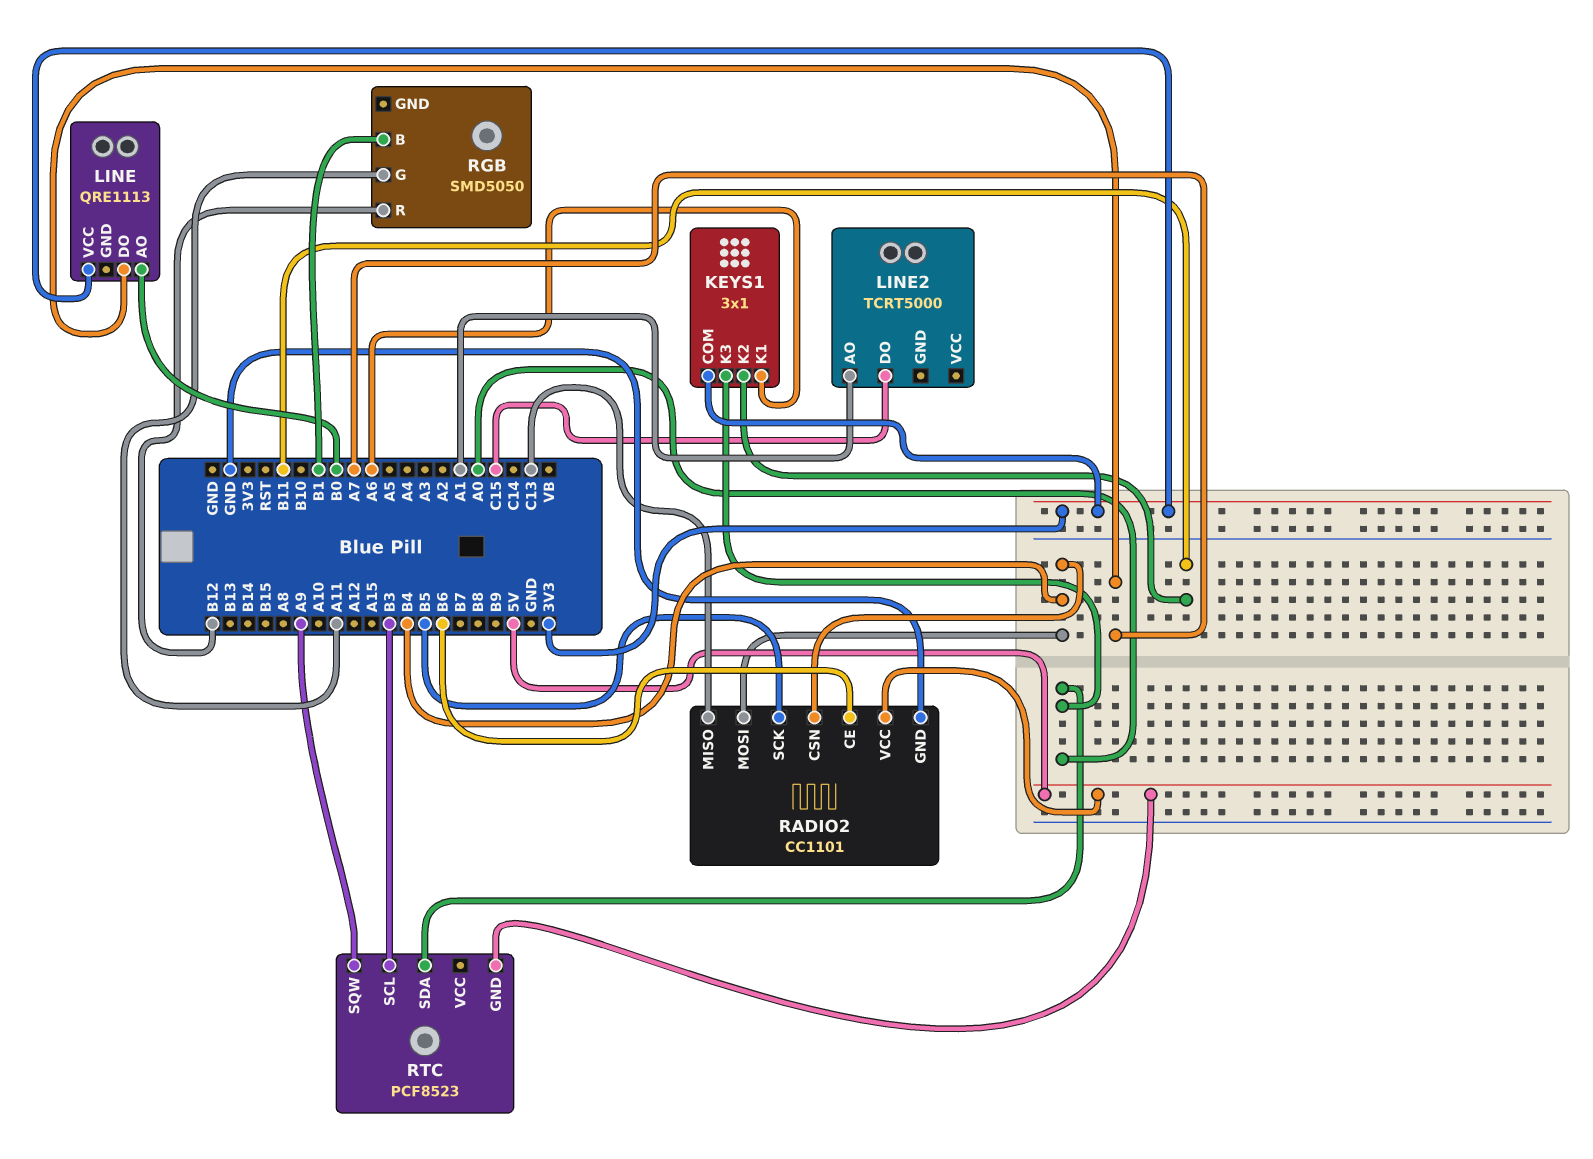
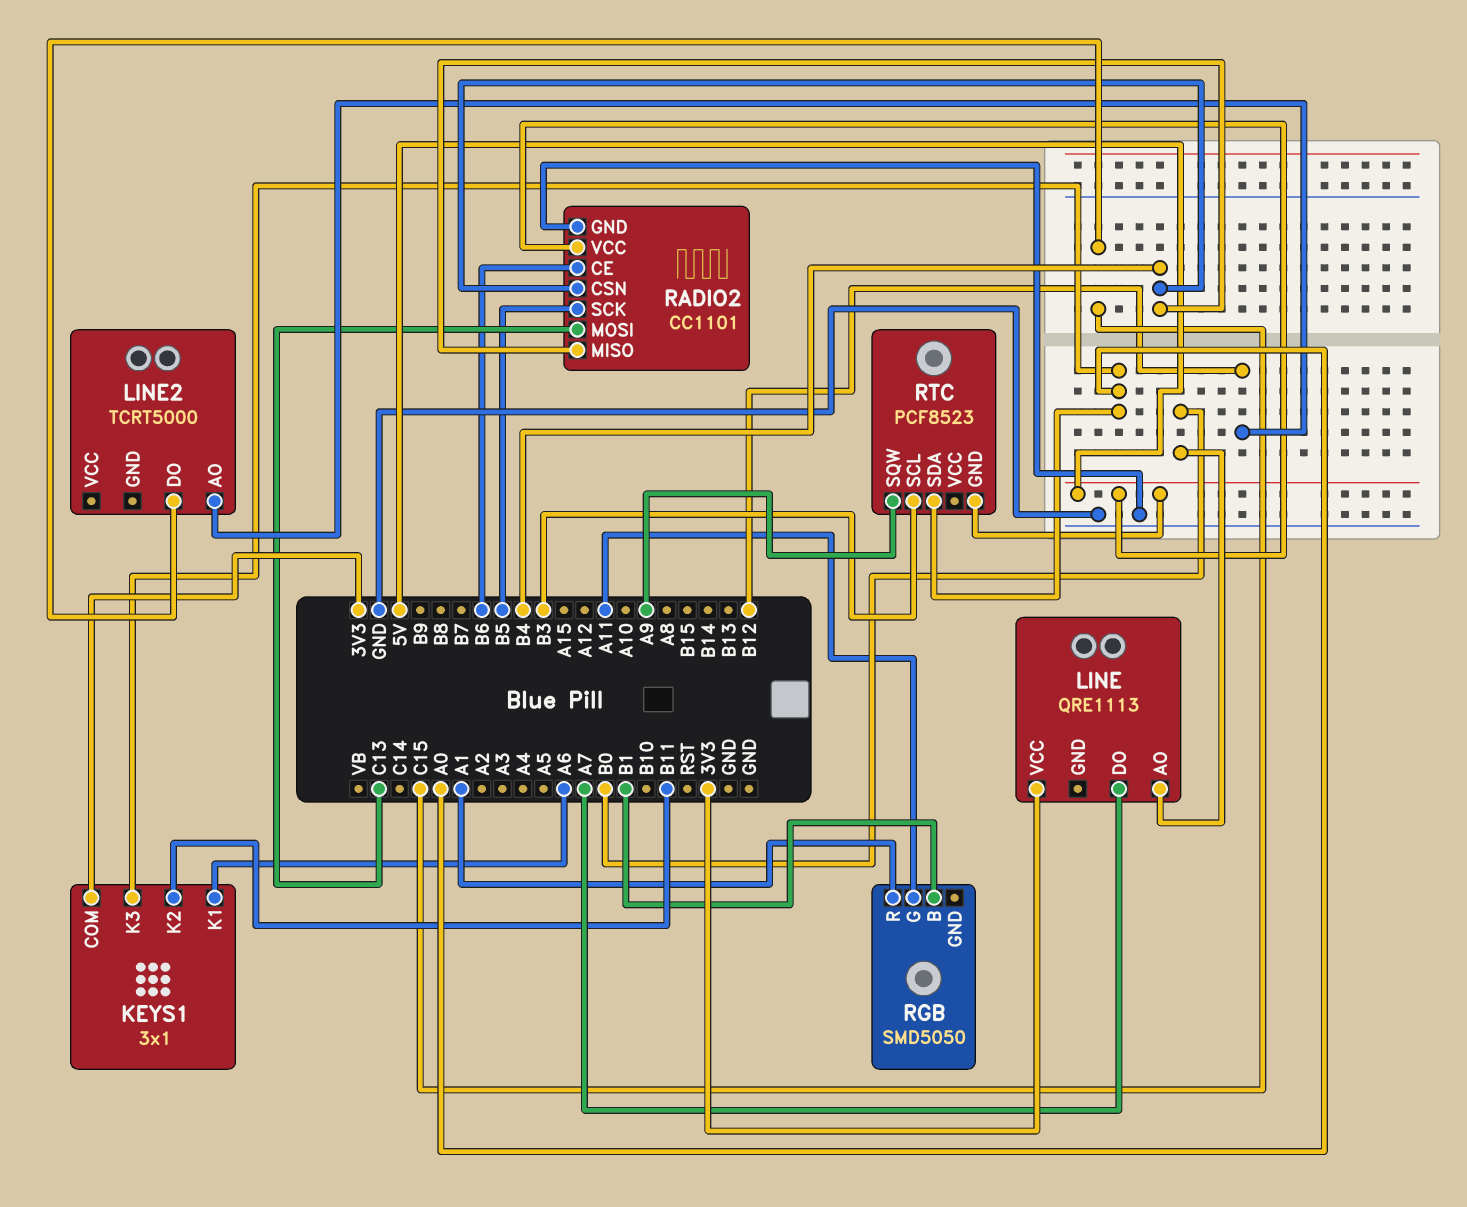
LINE2 pin AO: A1 -> B12
RADIO2 pin MISO: C13 -> B4
RADIO2 pin MOSI: B4 -> C13
RGB pin R: B12 -> A1

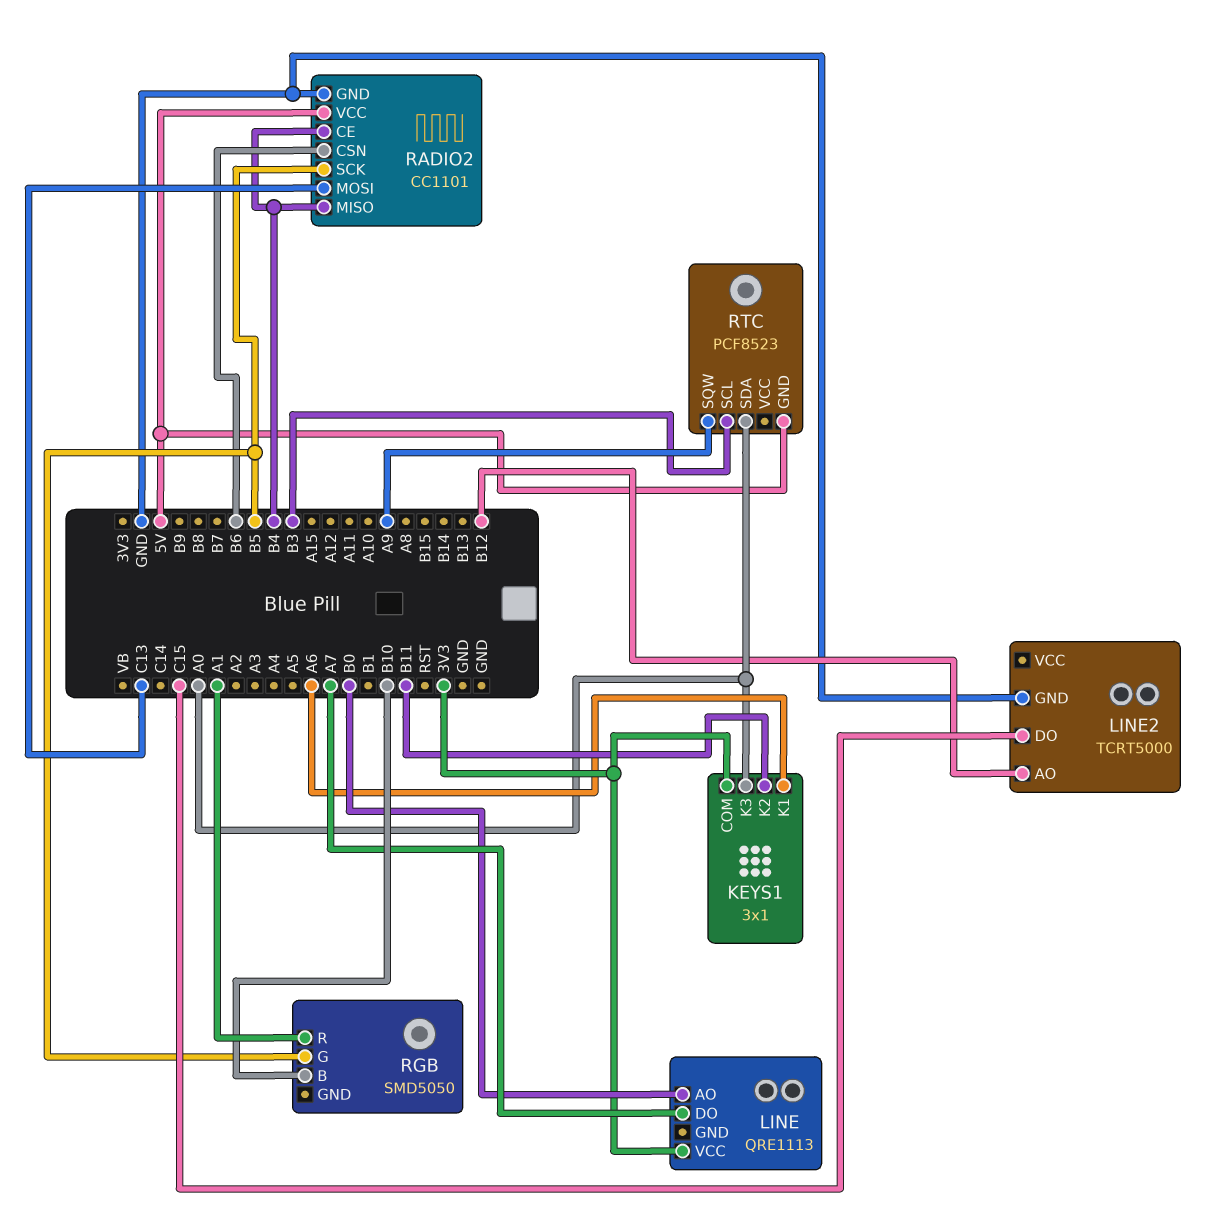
LINE2 pin GND: none -> GND
RADIO2 pin CE: B6 -> B4
RADIO2 pin CSN: B4 -> B6
RGB pin B: B1 -> B10
RGB pin G: A11 -> B5

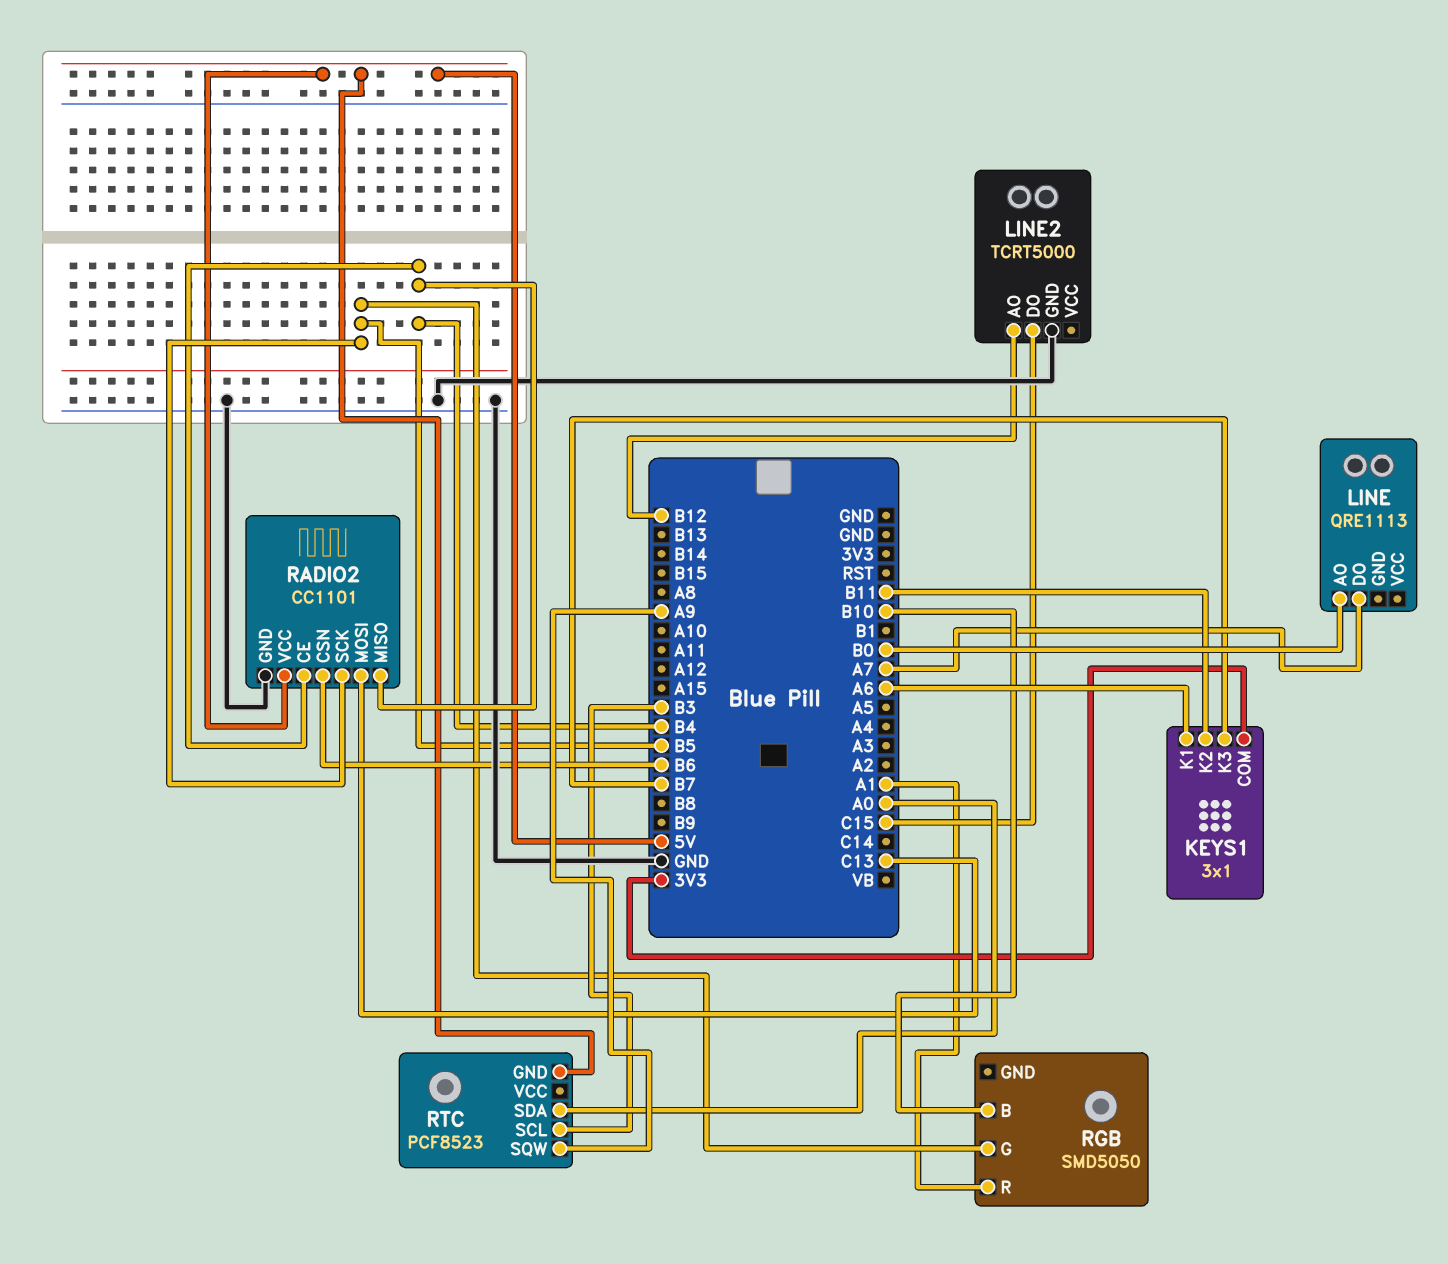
KEYS1 pin K3: A0 -> B7
LINE pin VCC: 3V3 -> none

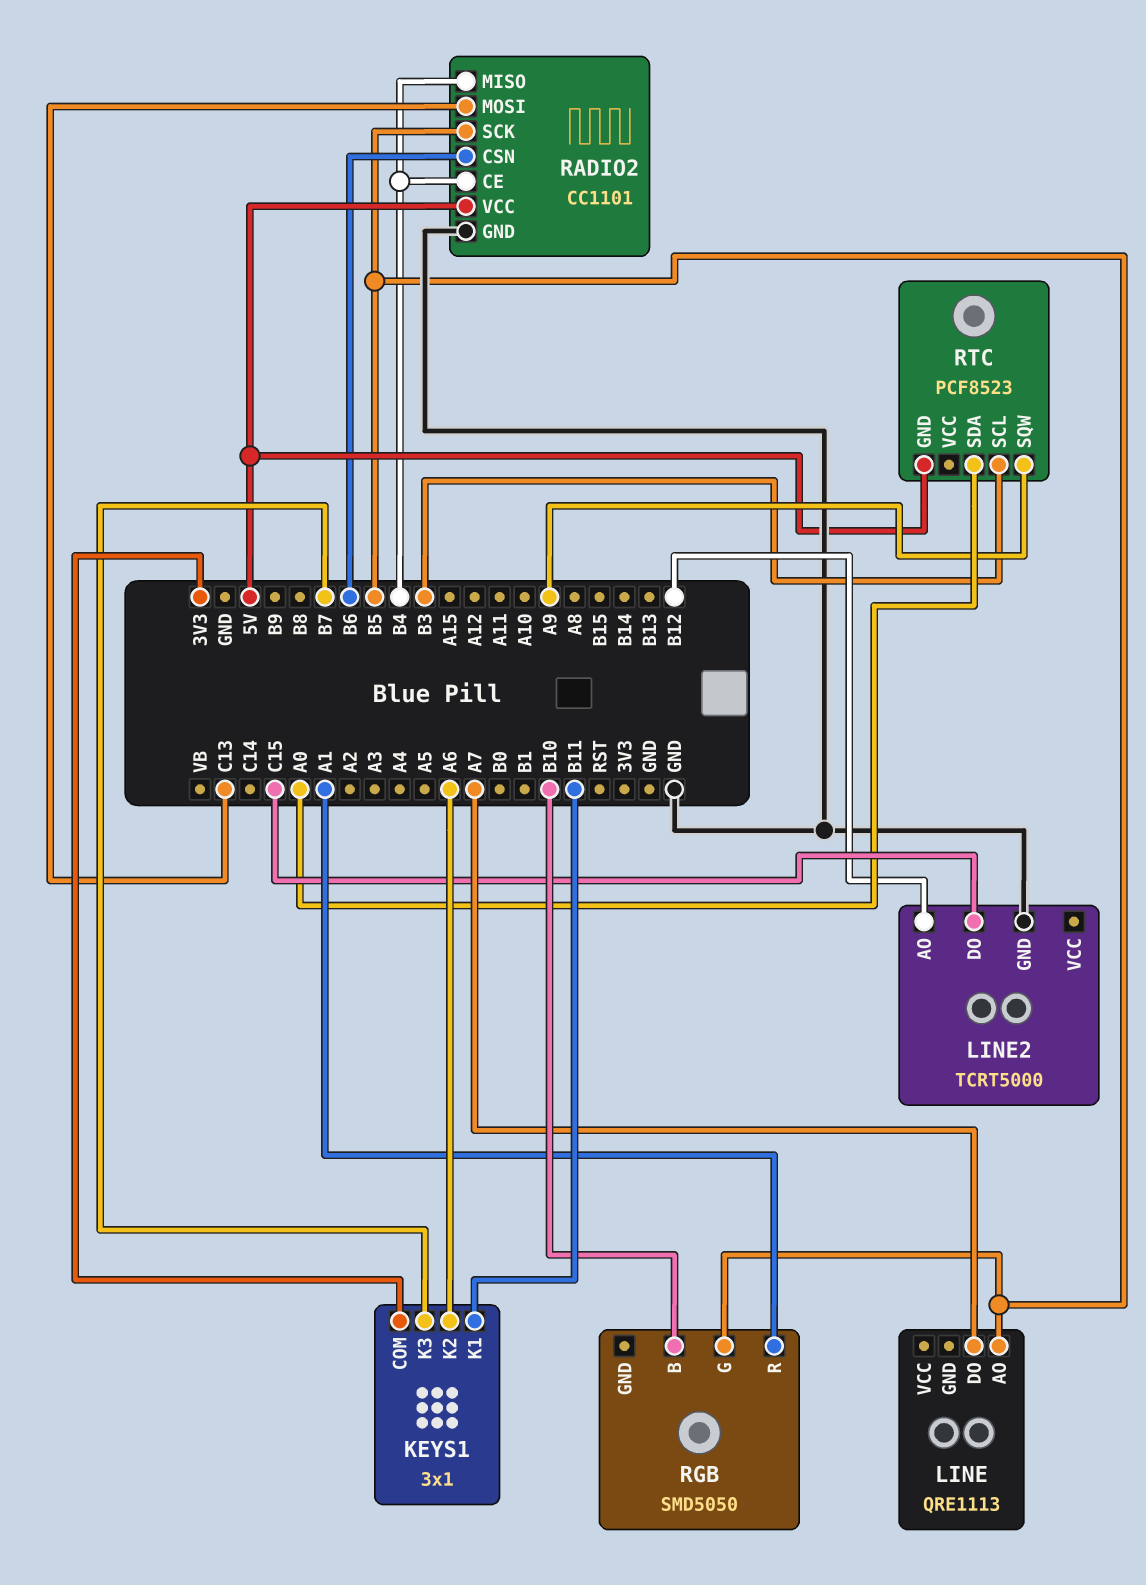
KEYS1 pin K1: A6 -> B11
KEYS1 pin K2: B11 -> A6
LINE pin AO: B0 -> B5

